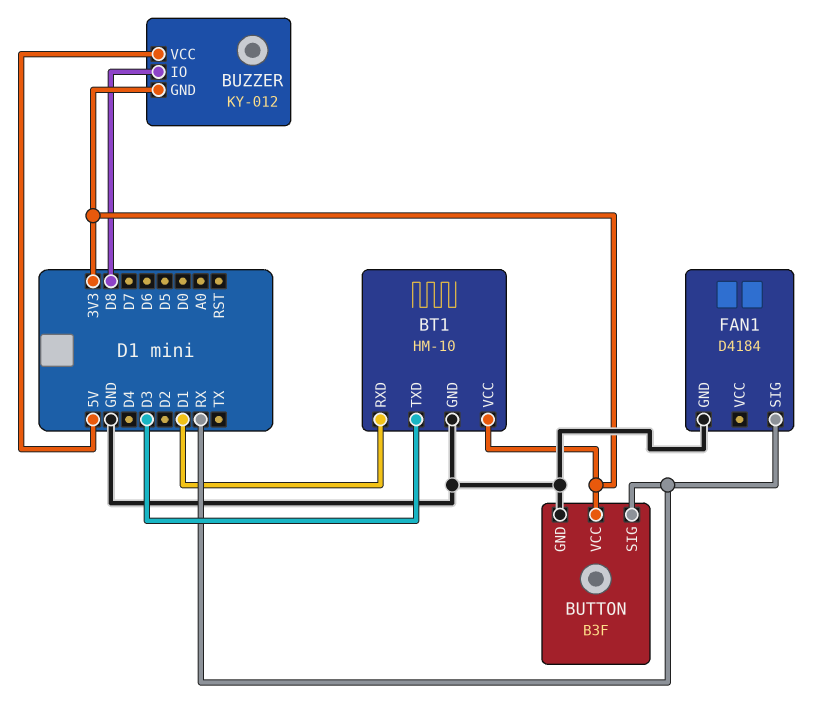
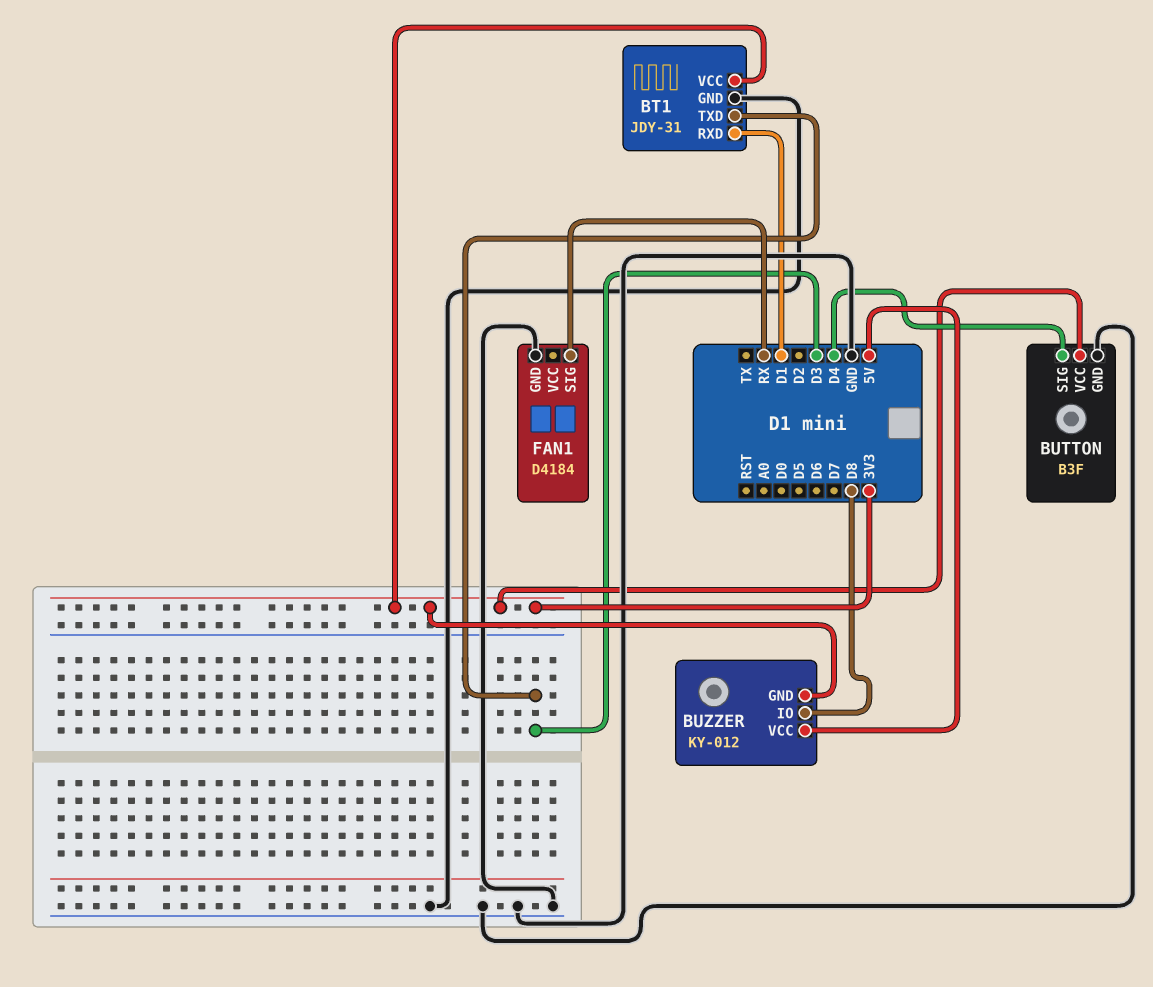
BT1: HM-10 -> JDY-31
BUTTON pin SIG: RX -> D4

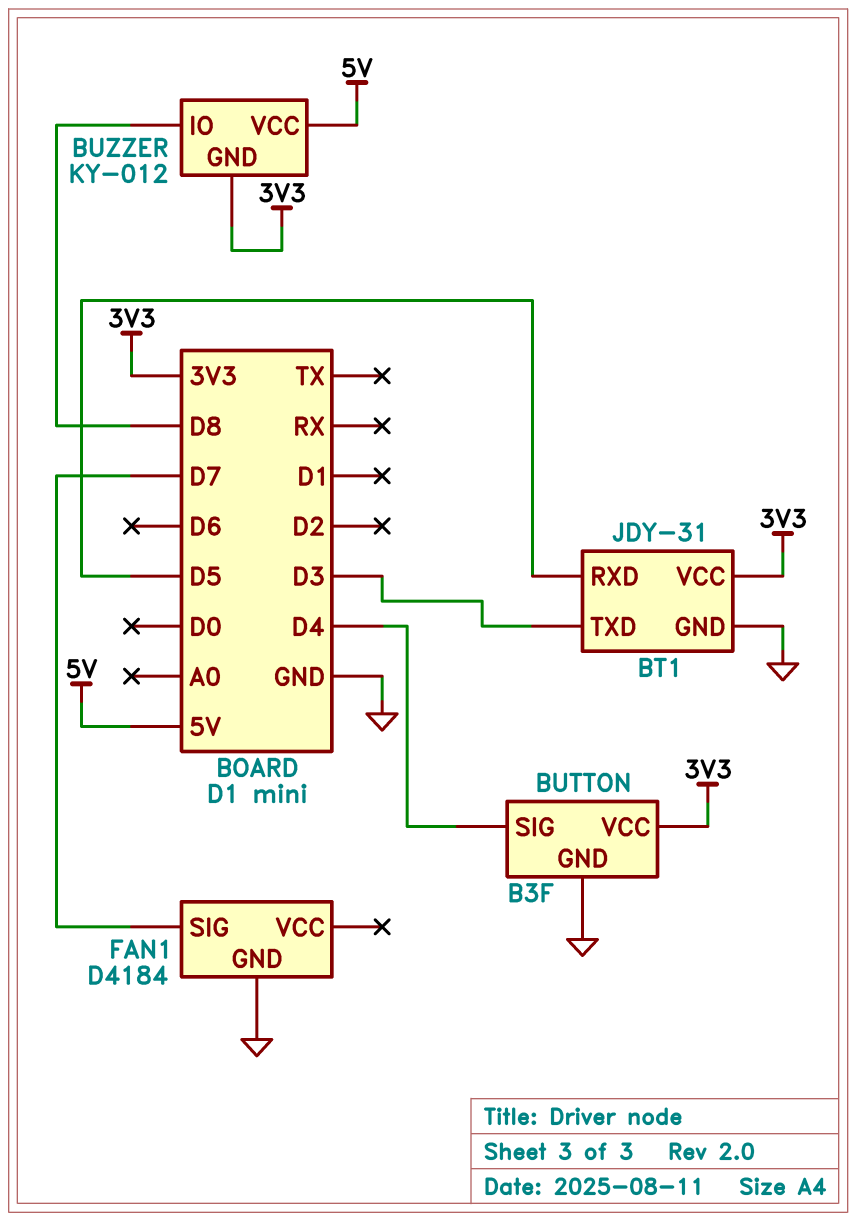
BT1 pin RXD: D1 -> D5
FAN1 pin SIG: RX -> D7

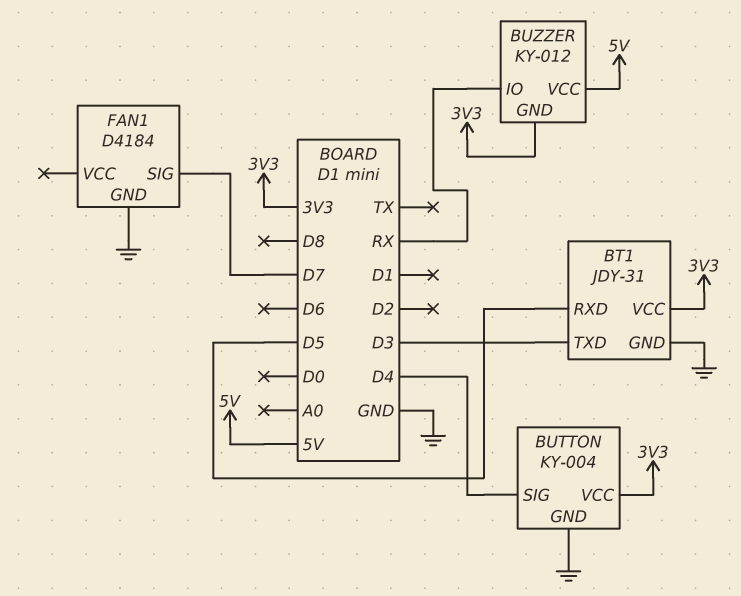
BUTTON: B3F -> KY-004
BUZZER pin IO: D8 -> RX

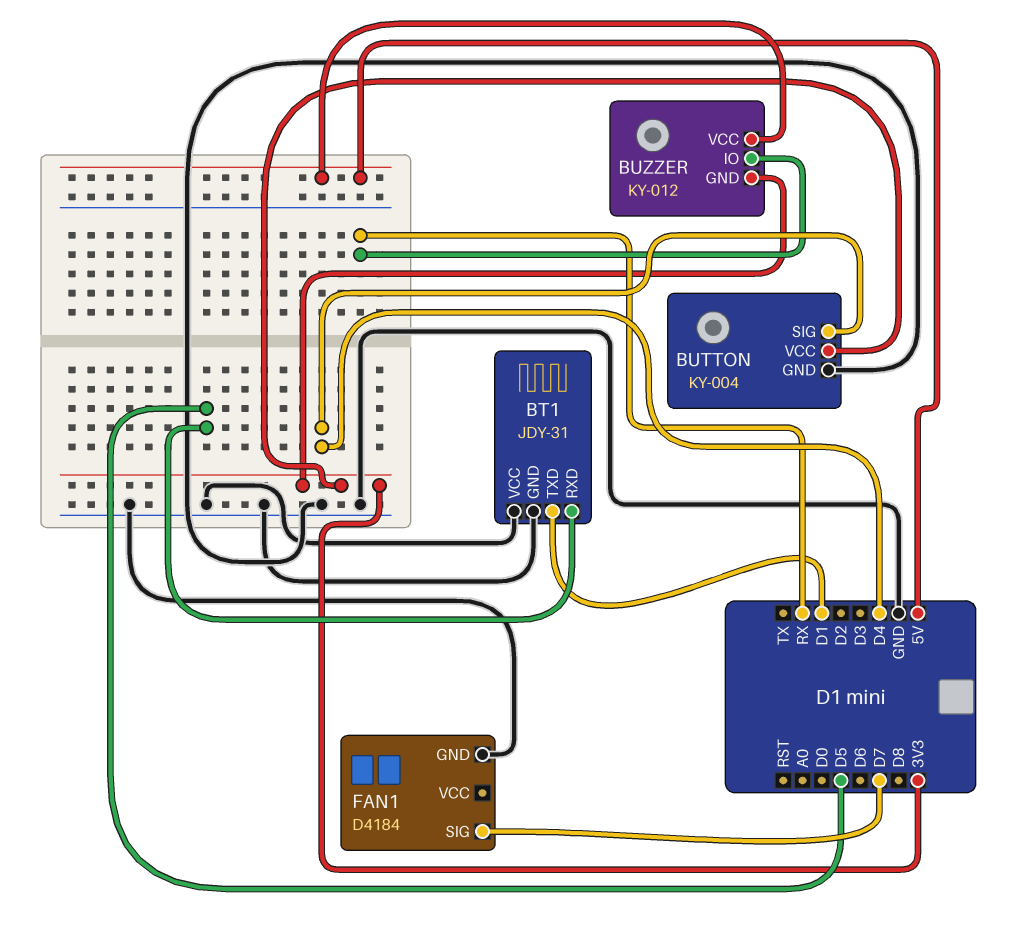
BT1 pin TXD: D3 -> D1
BT1 pin VCC: 3V3 -> GND

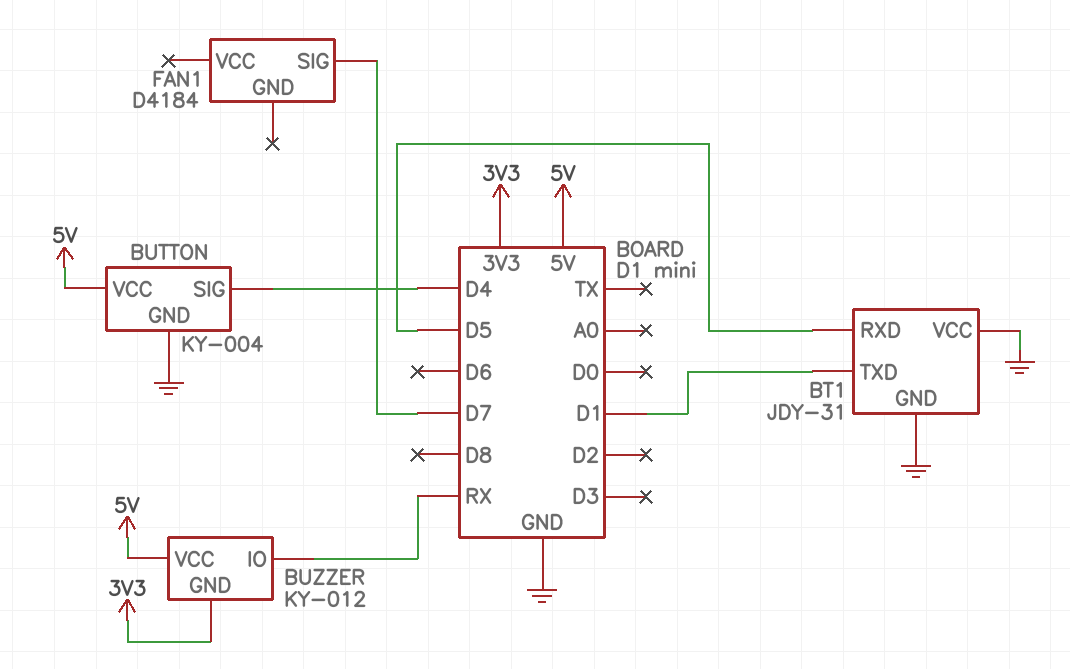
BUTTON pin VCC: 3V3 -> 5V
FAN1 pin GND: GND -> none

